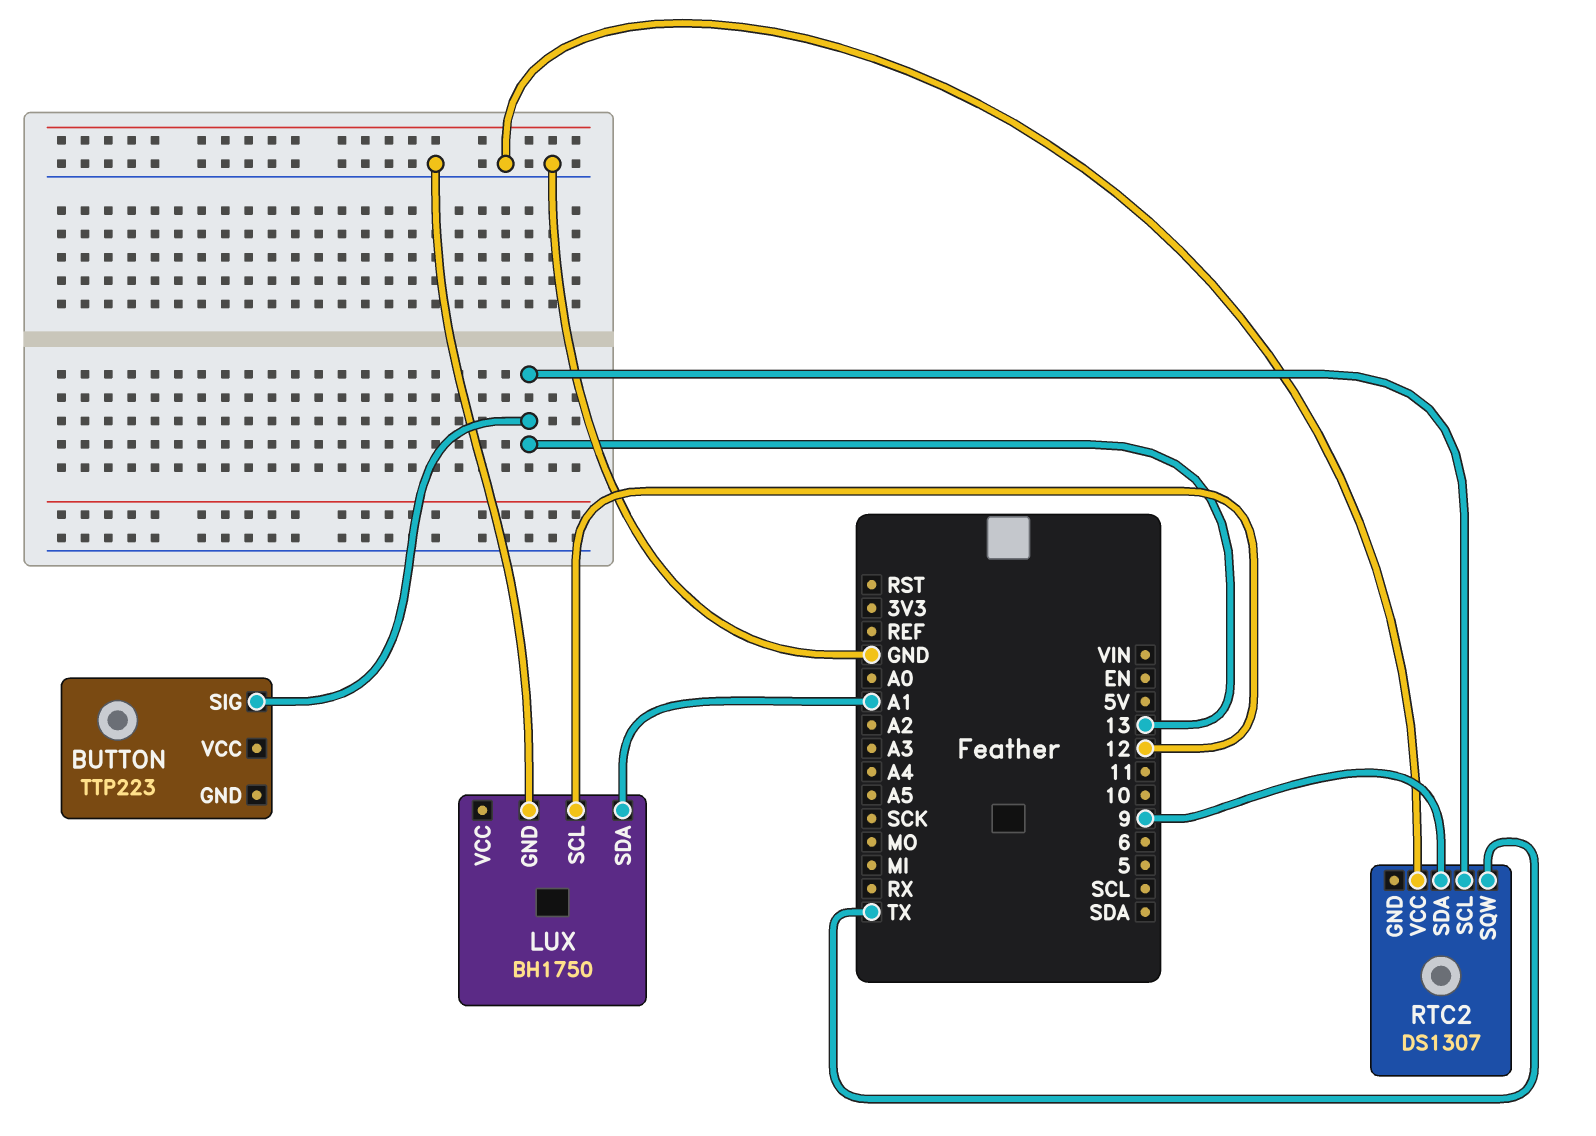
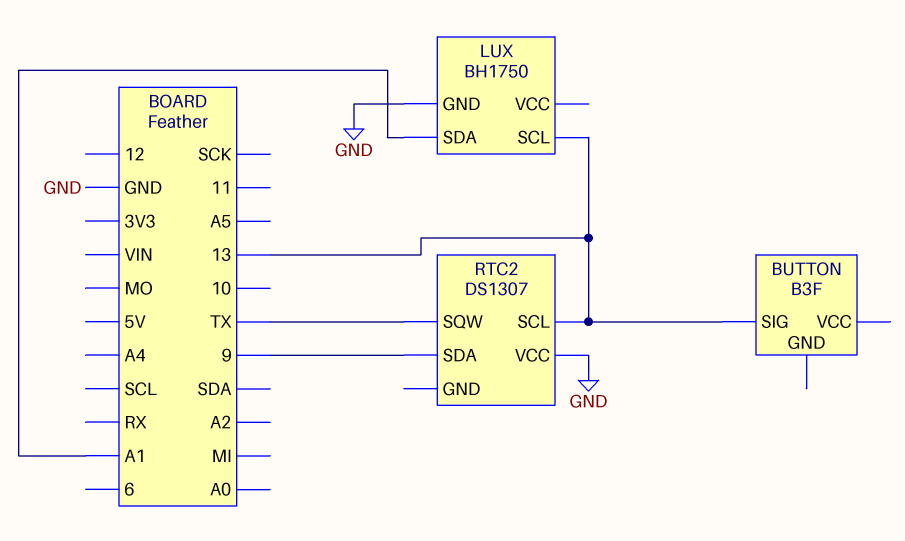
BUTTON: TTP223 -> B3F
LUX pin SCL: 12 -> 13

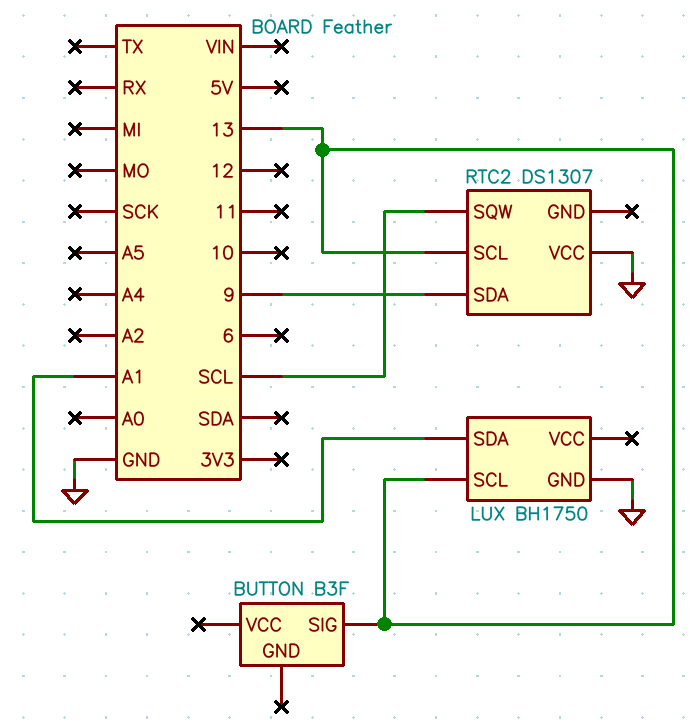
RTC2 pin SQW: TX -> SCL

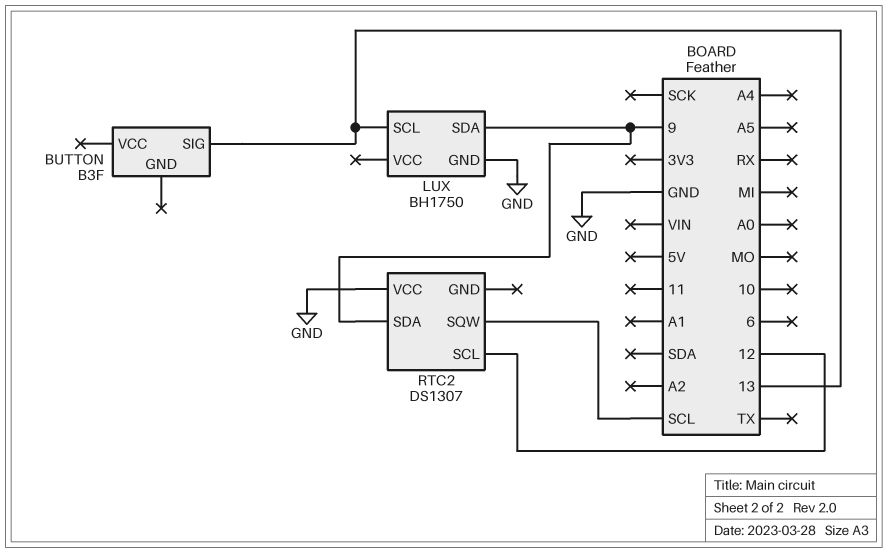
LUX pin SDA: A1 -> 9
RTC2 pin SCL: 13 -> 12

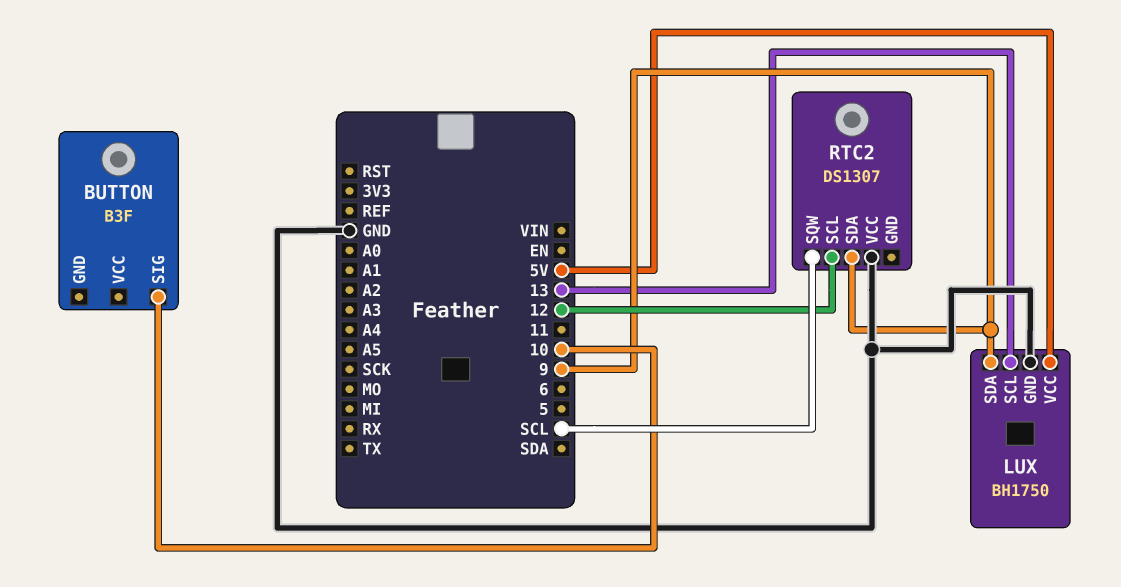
BUTTON pin SIG: 13 -> 10
LUX pin VCC: none -> 5V

